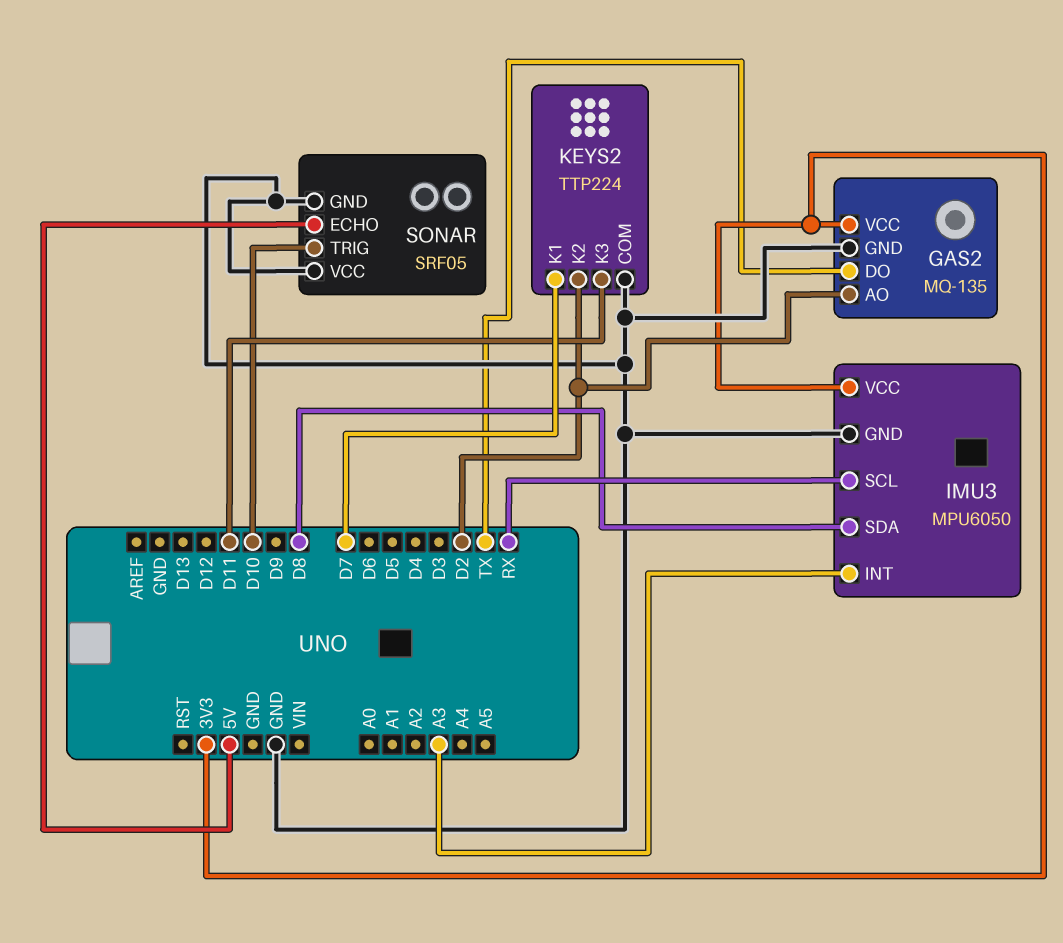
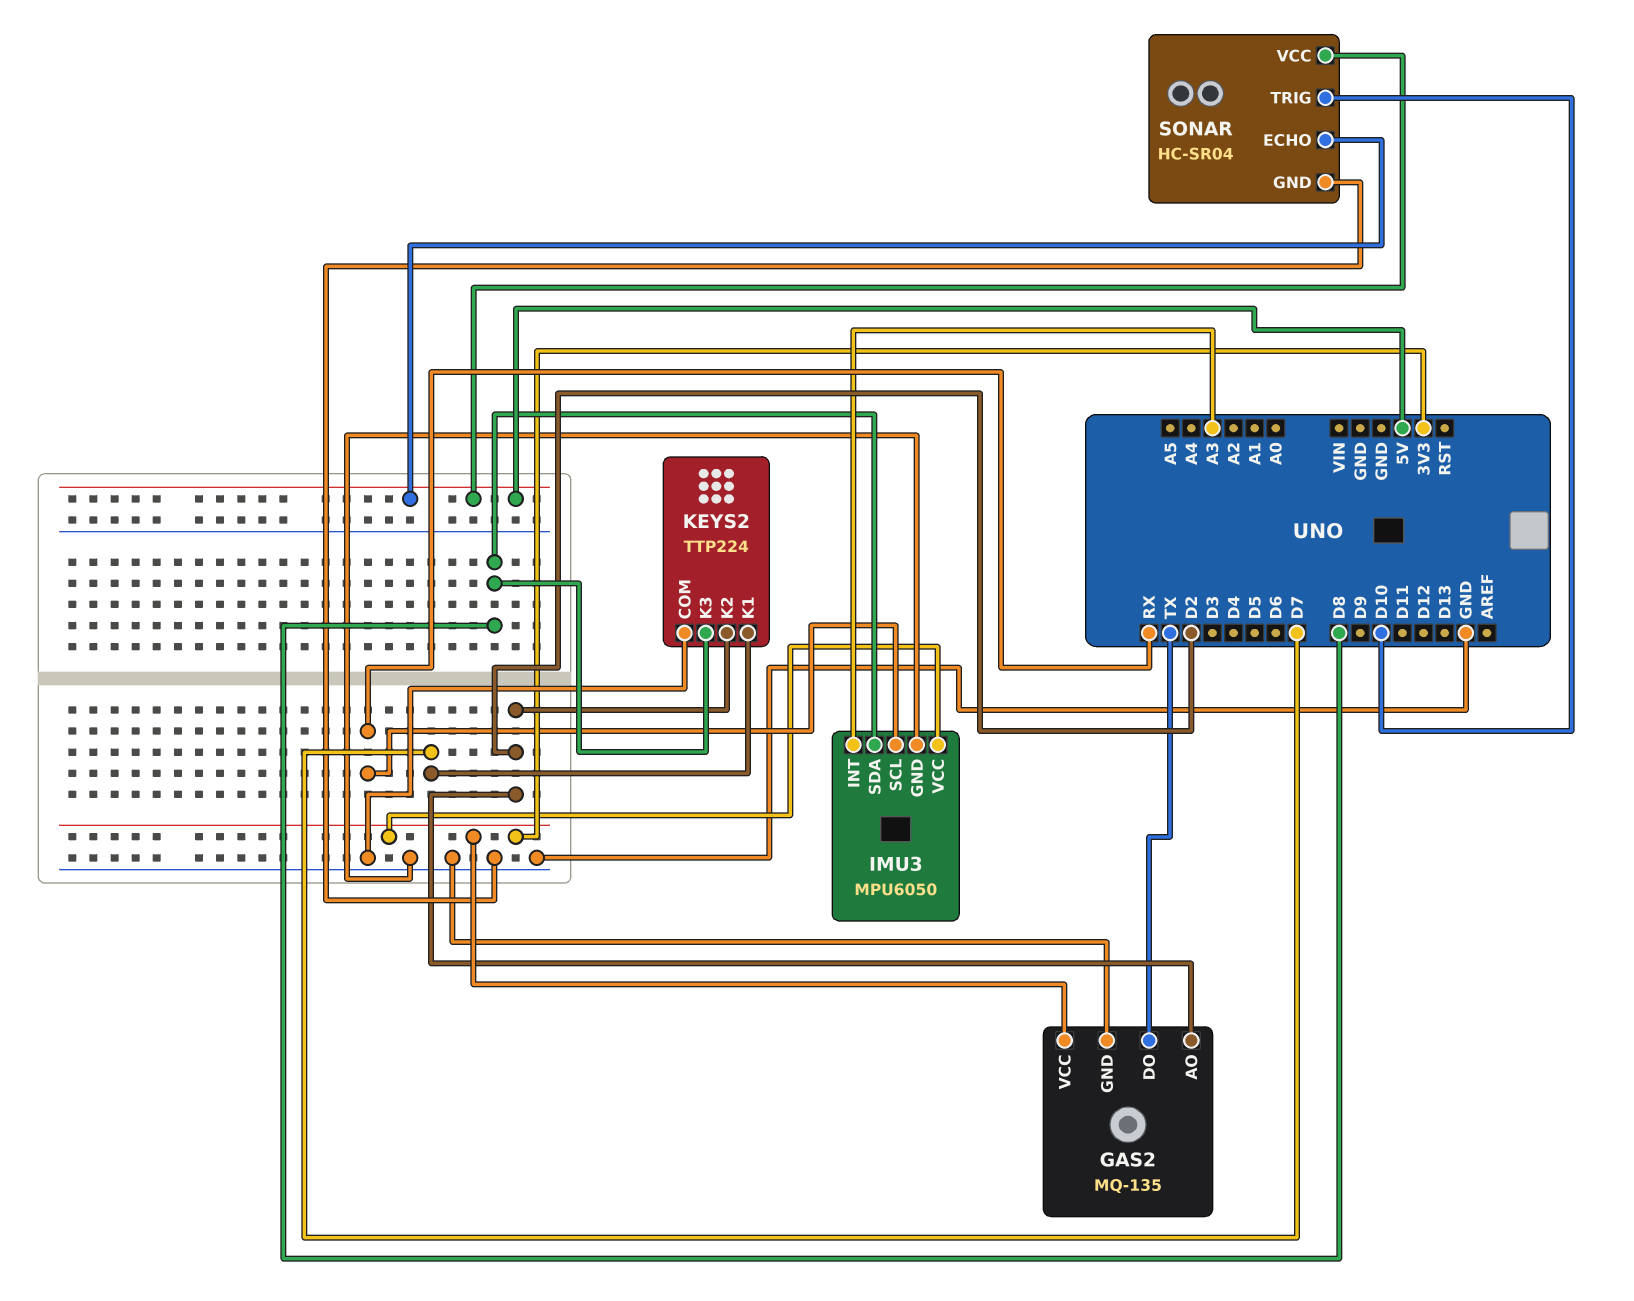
KEYS2 pin K3: D11 -> D8
SONAR: SRF05 -> HC-SR04
SONAR pin VCC: GND -> 5V

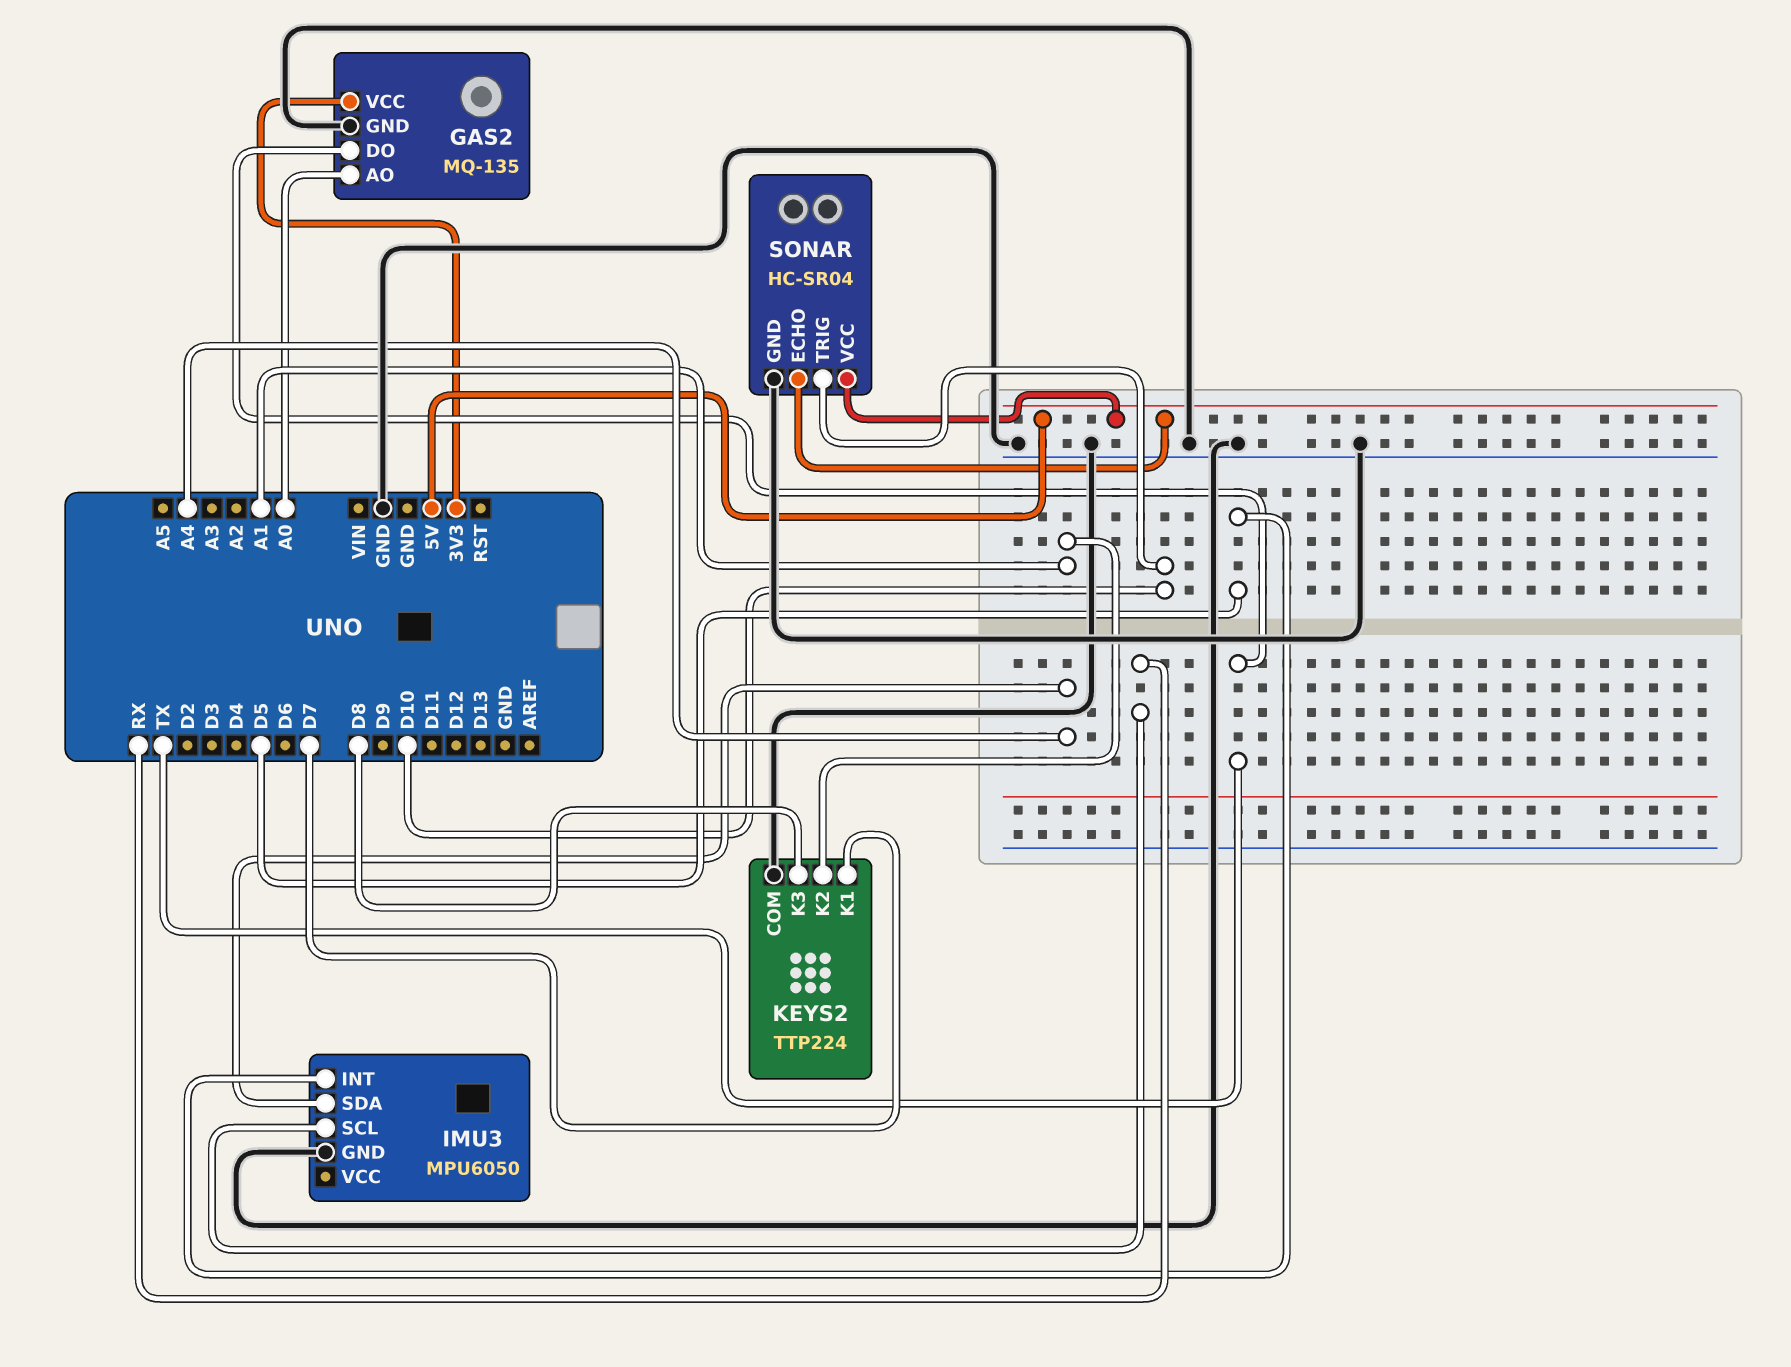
GAS2 pin AO: D2 -> A0
IMU3 pin INT: A3 -> D5
IMU3 pin SDA: D8 -> A4
IMU3 pin VCC: 3V3 -> none
KEYS2 pin K2: D2 -> A1

